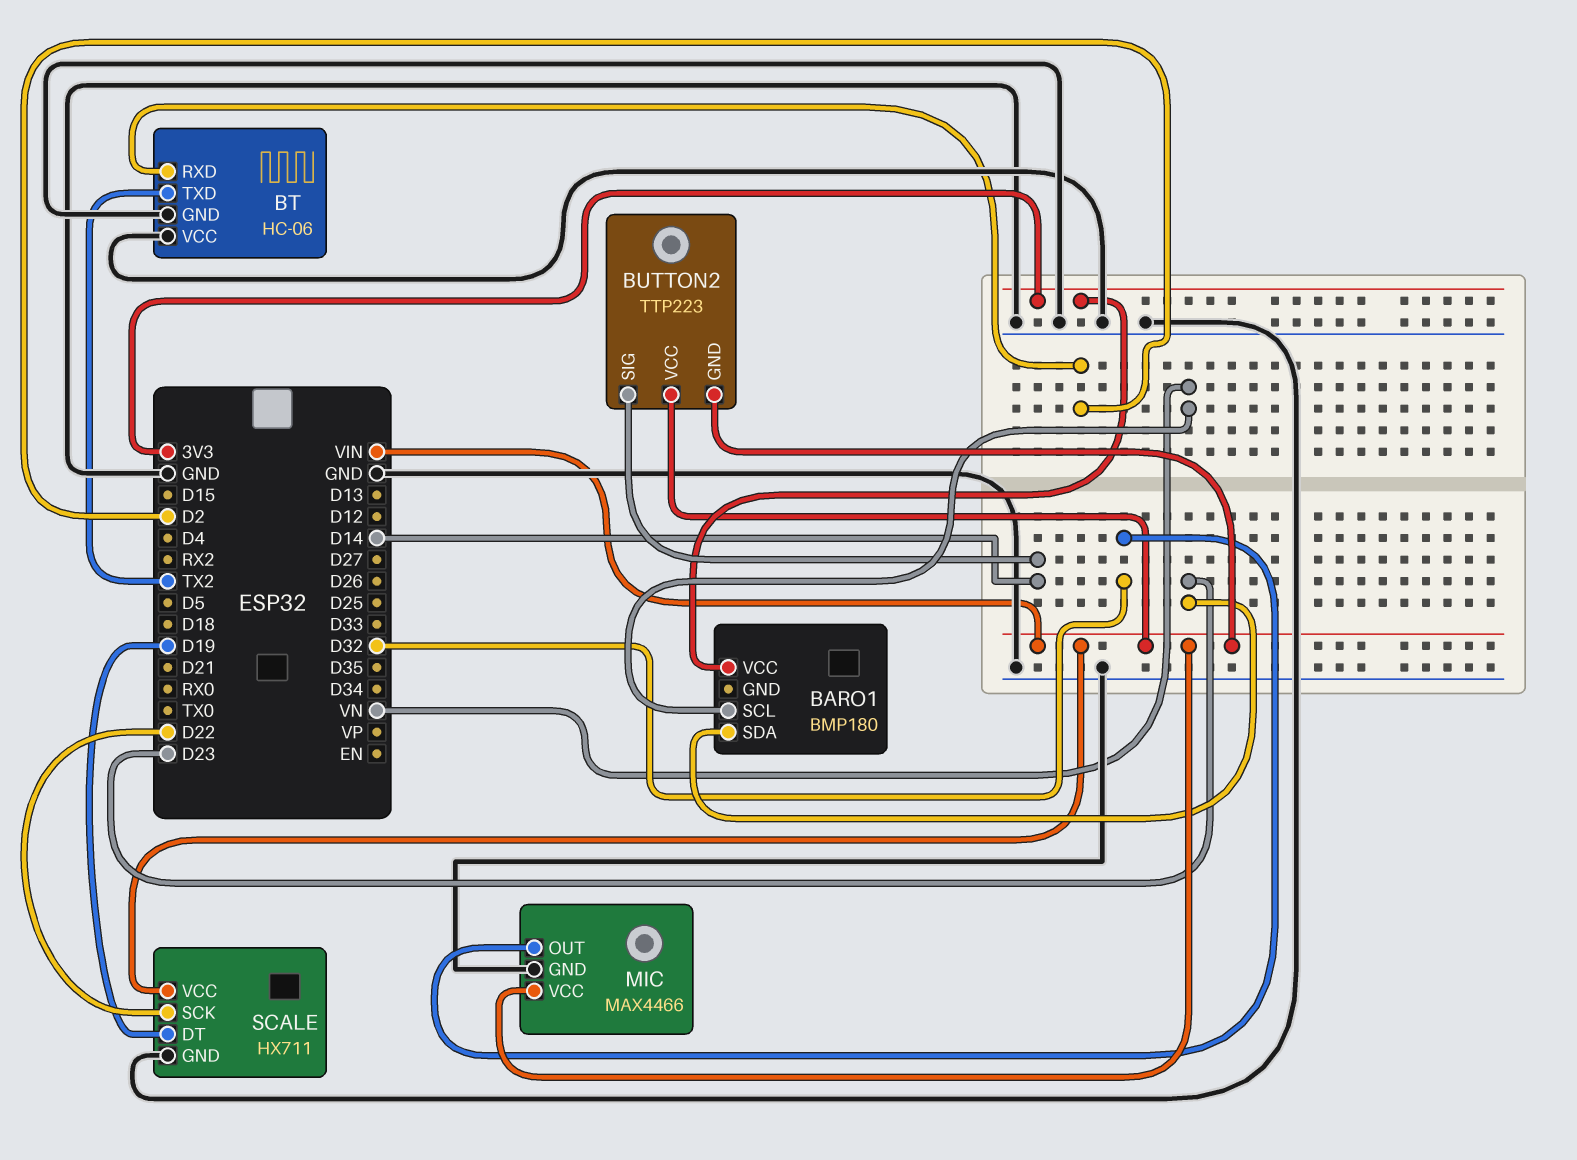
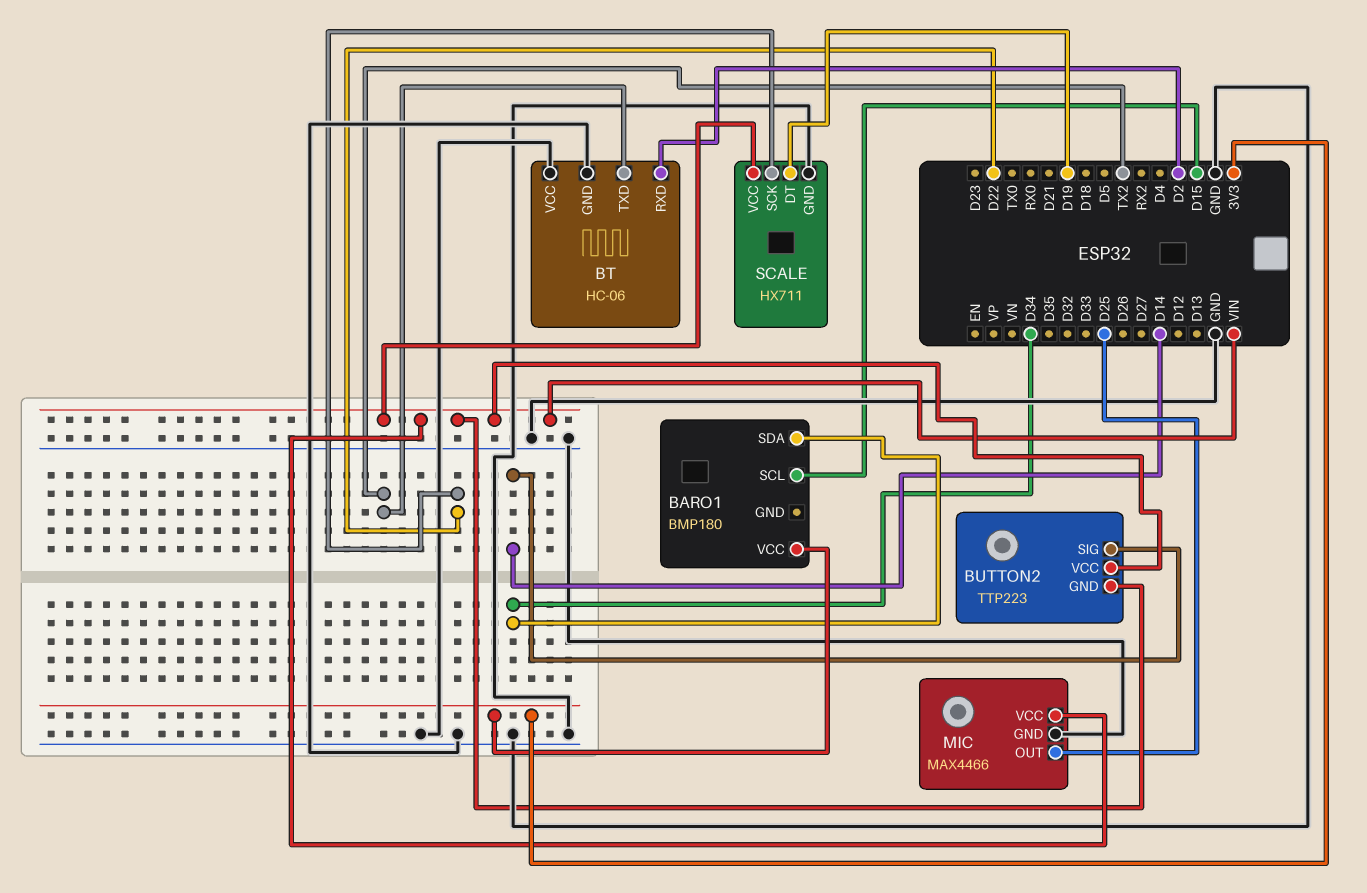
BARO1 pin SCL: VN -> D15
BARO1 pin SDA: D23 -> D34
MIC pin OUT: D32 -> D25

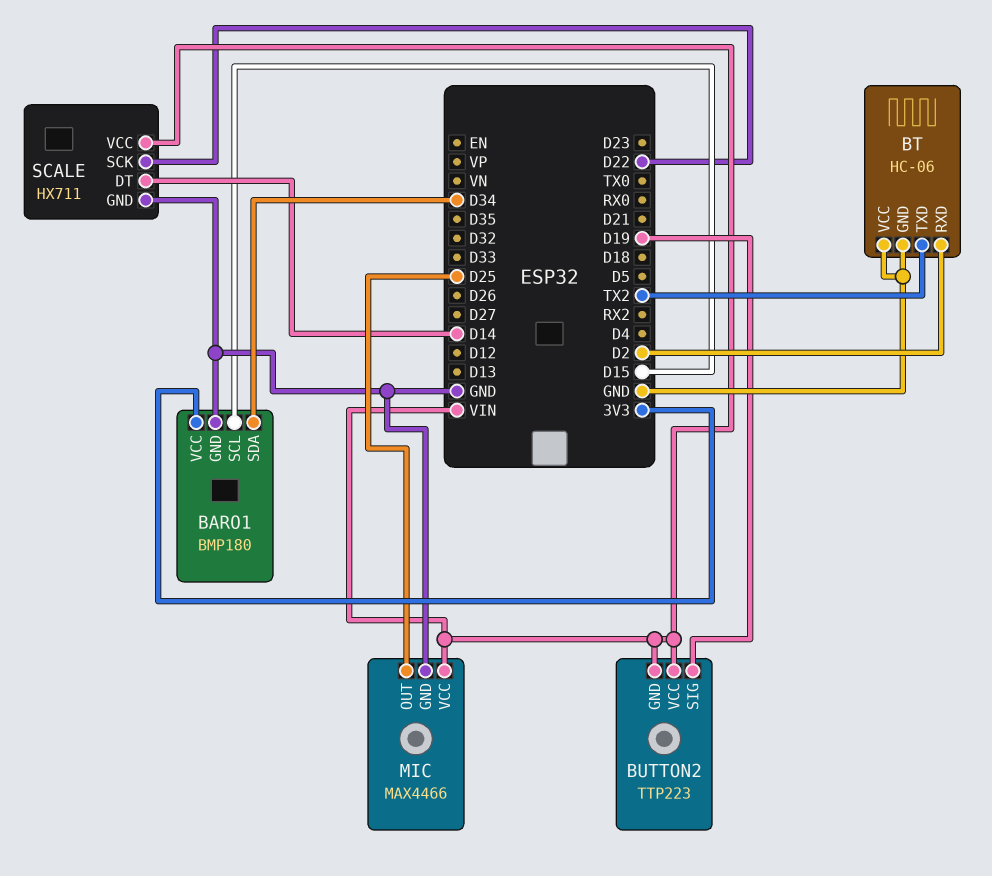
BARO1 pin GND: none -> GND
BUTTON2 pin SIG: D14 -> D19
SCALE pin DT: D19 -> D14

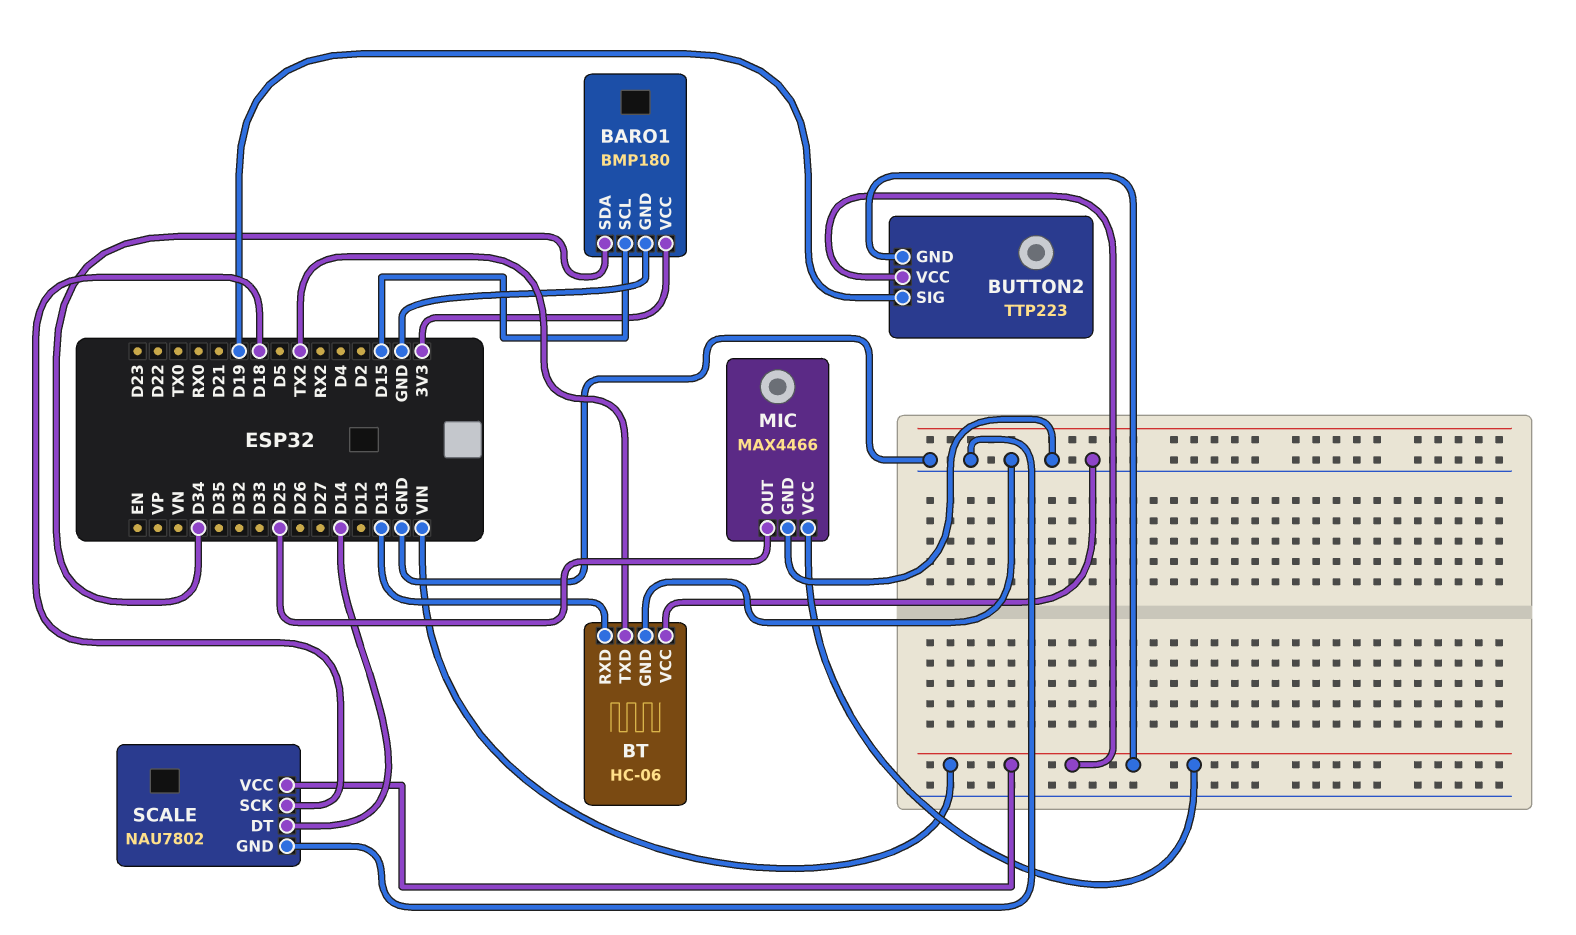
BT pin RXD: D2 -> D13
SCALE: HX711 -> NAU7802
SCALE pin SCK: D22 -> D18

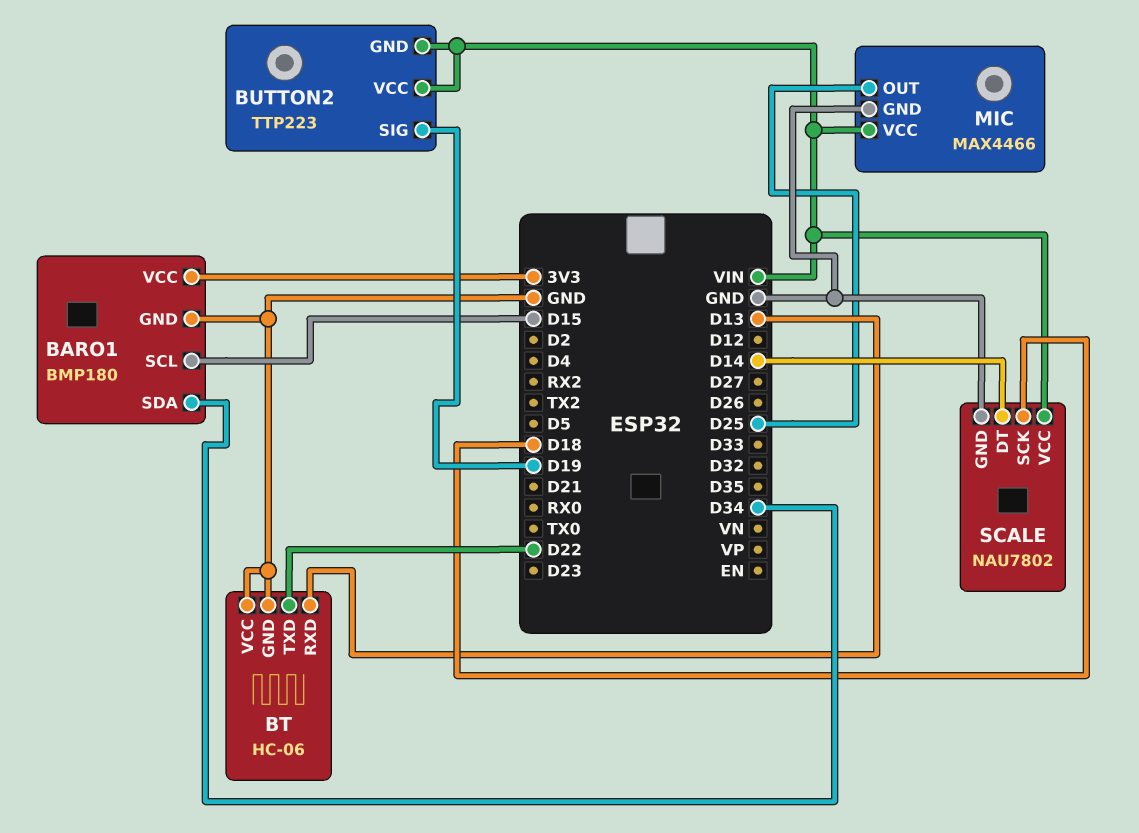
BT pin TXD: TX2 -> D22

